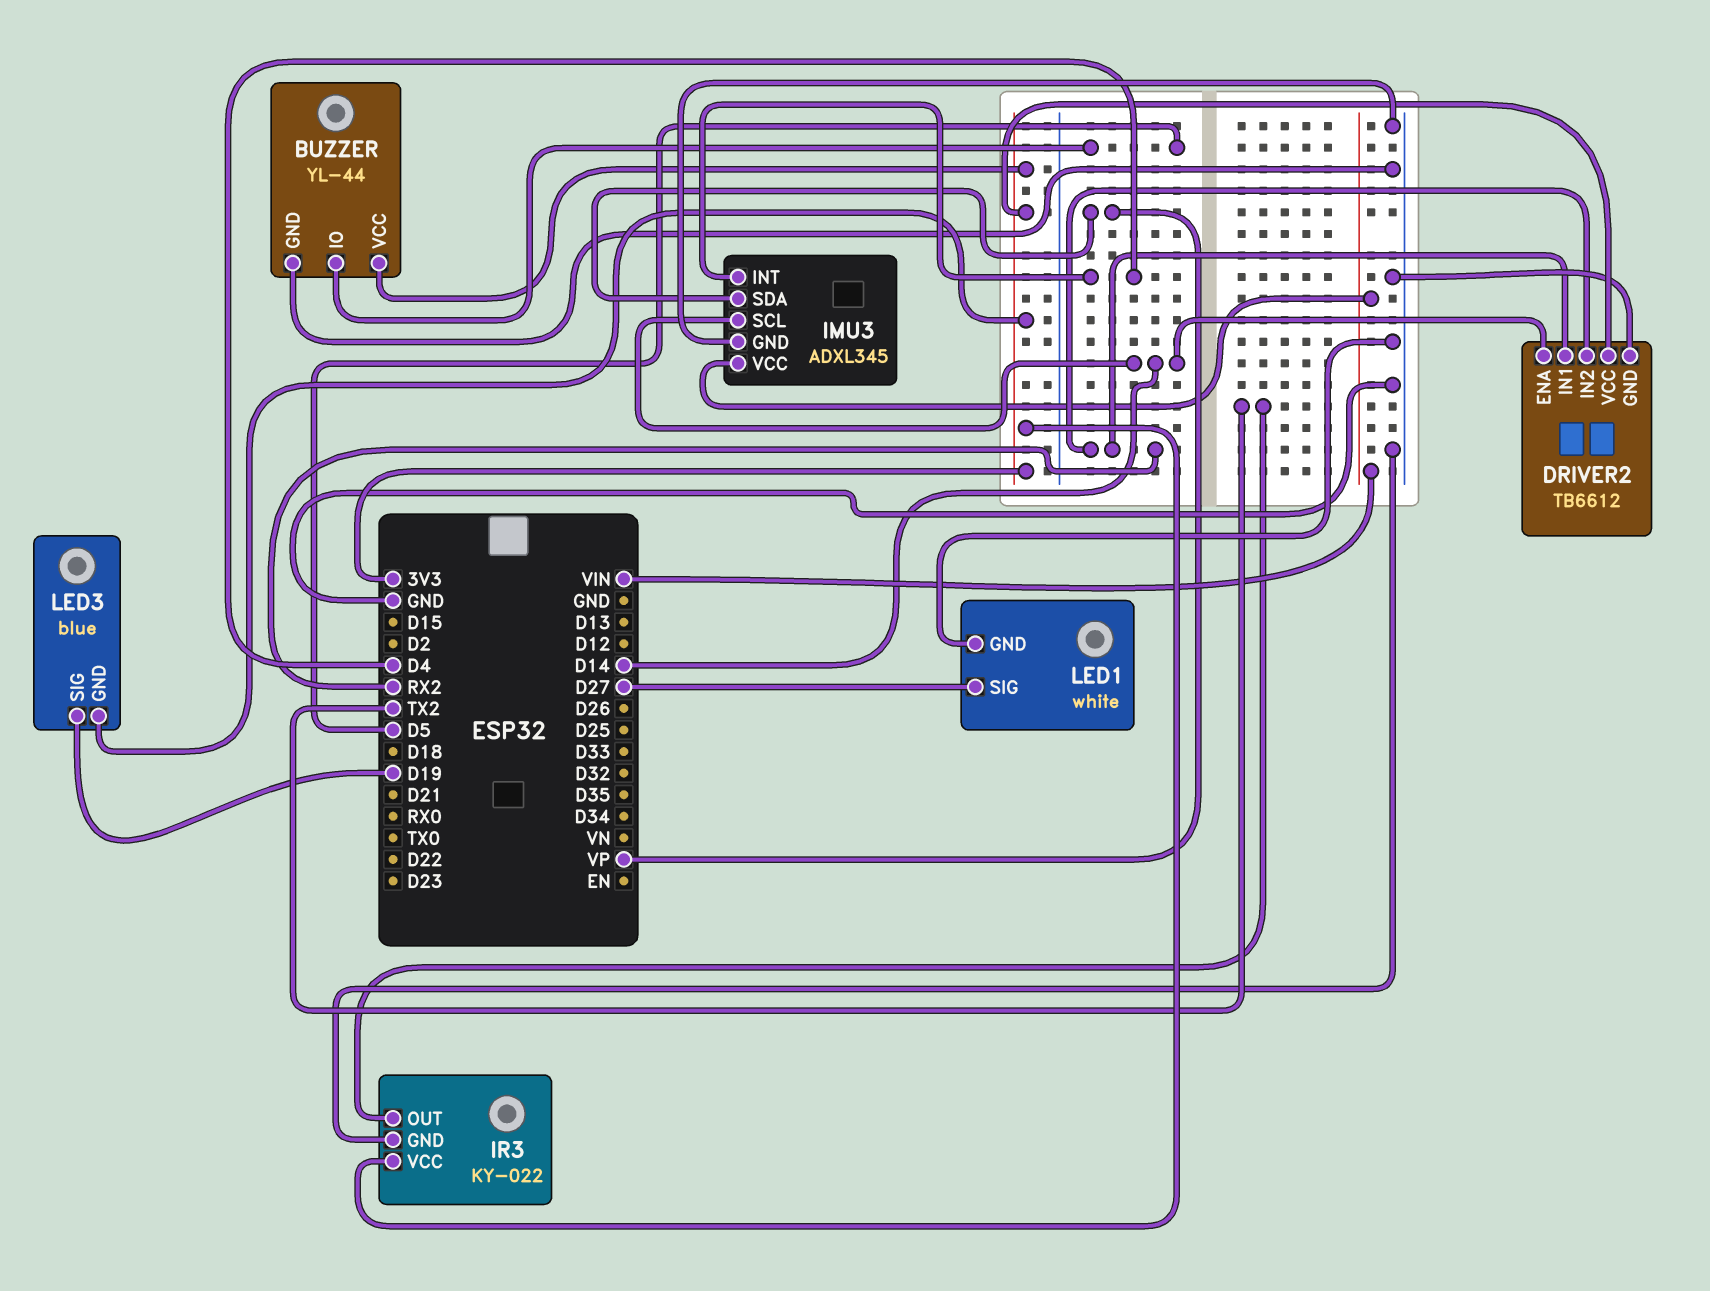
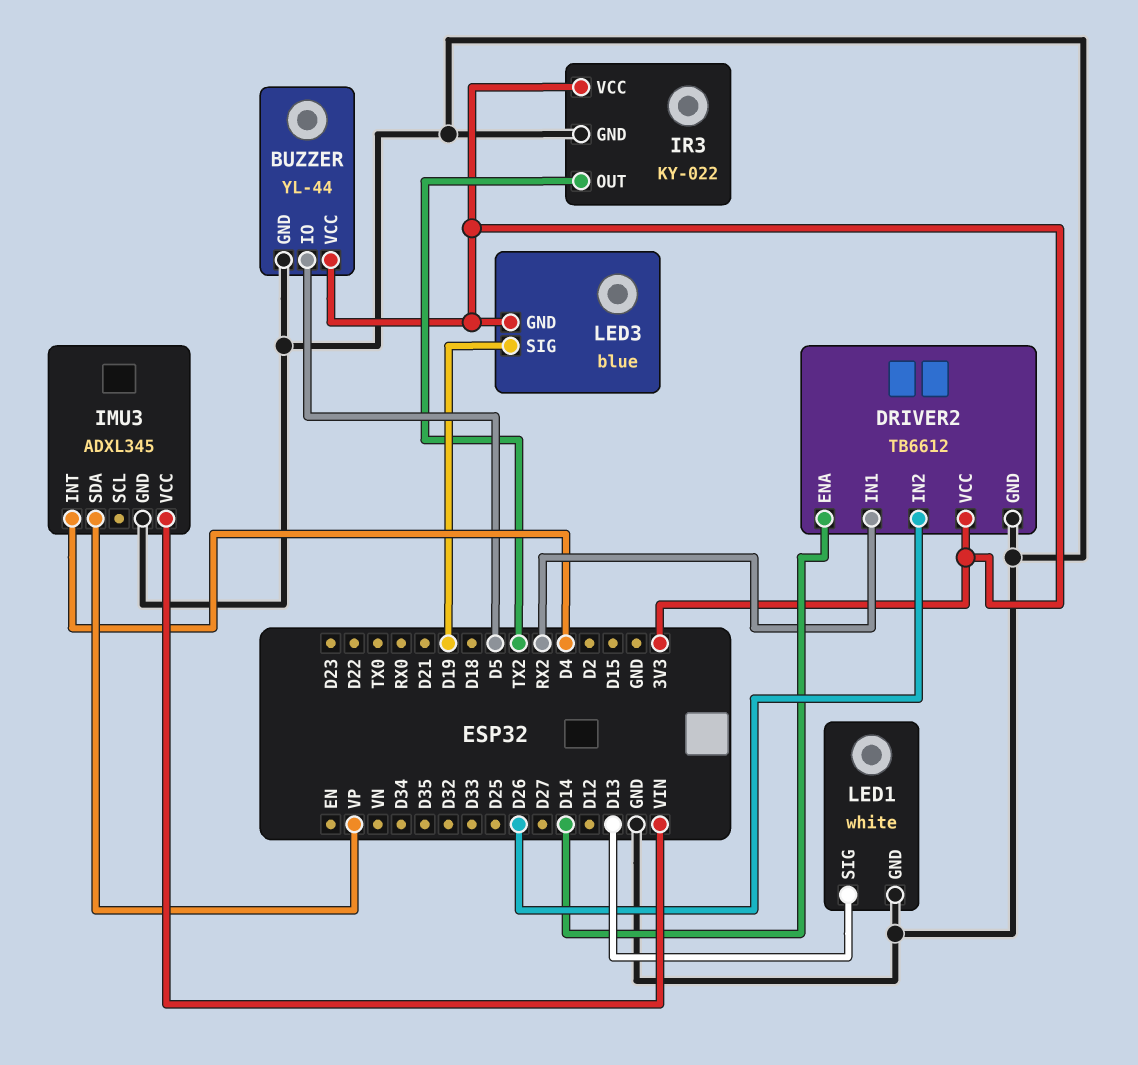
DRIVER2 pin IN2: RX2 -> D26
IMU3 pin SCL: D14 -> none
LED1 pin SIG: D27 -> D13

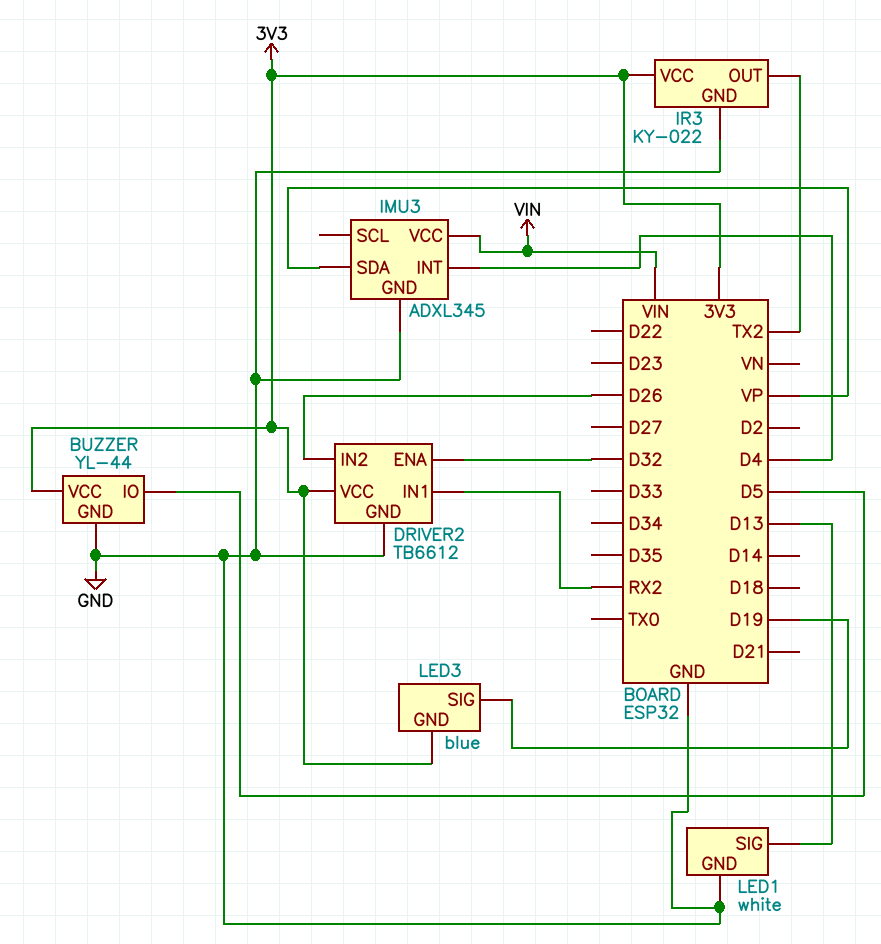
DRIVER2 pin ENA: D14 -> D32

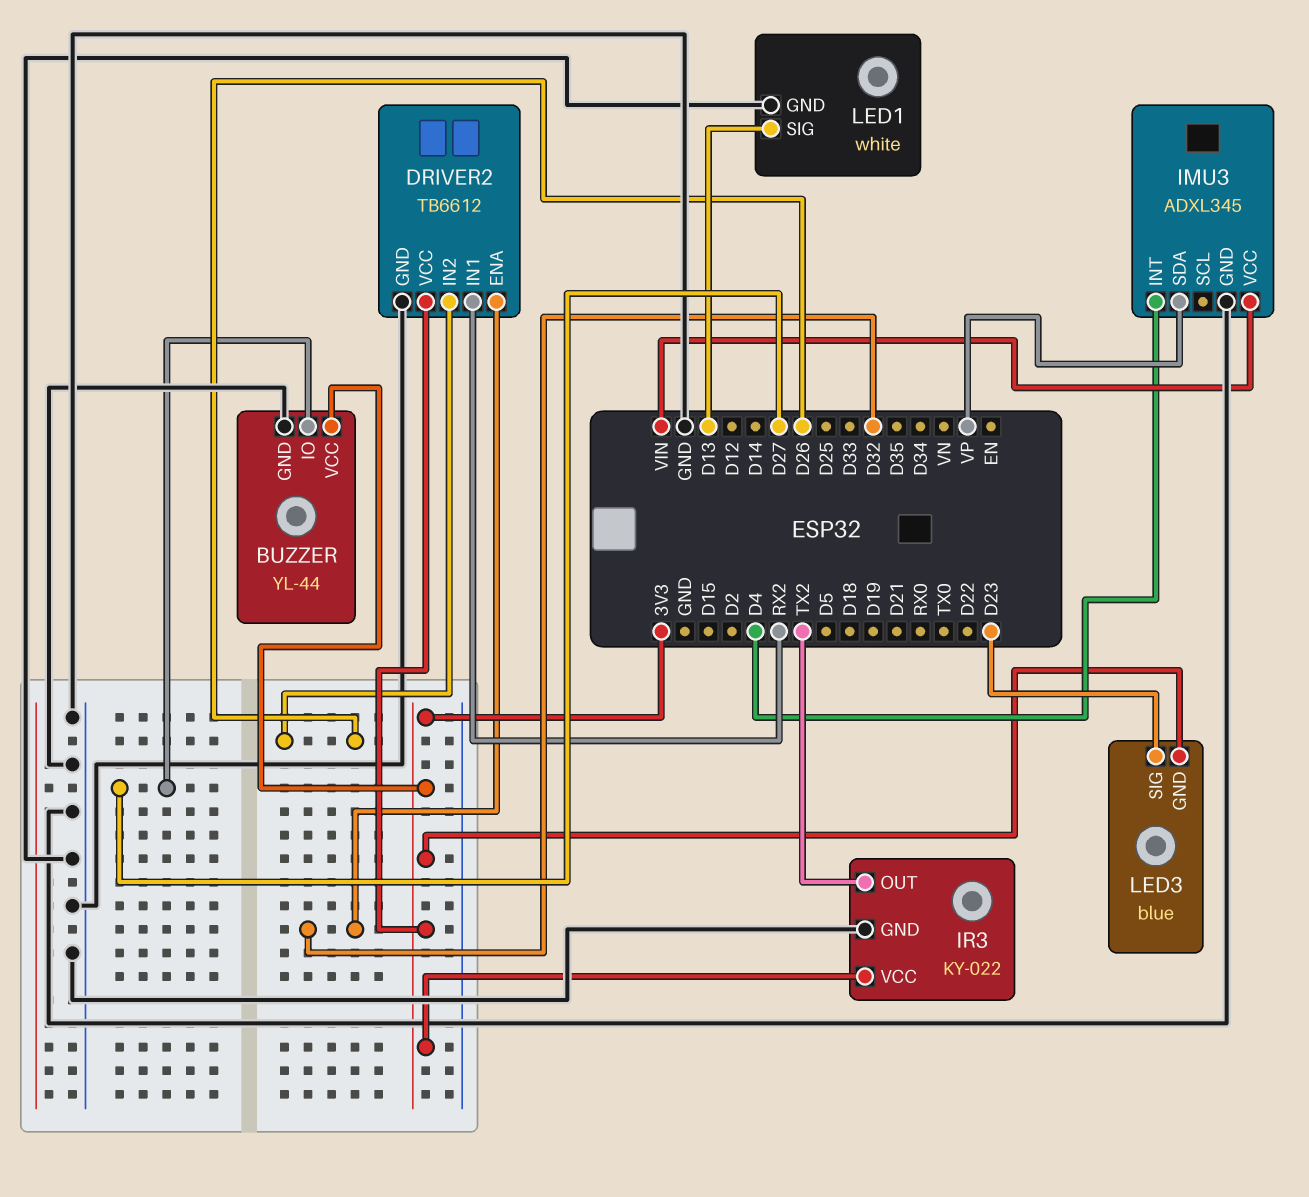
BUZZER pin IO: D5 -> D27
LED3 pin SIG: D19 -> D23

